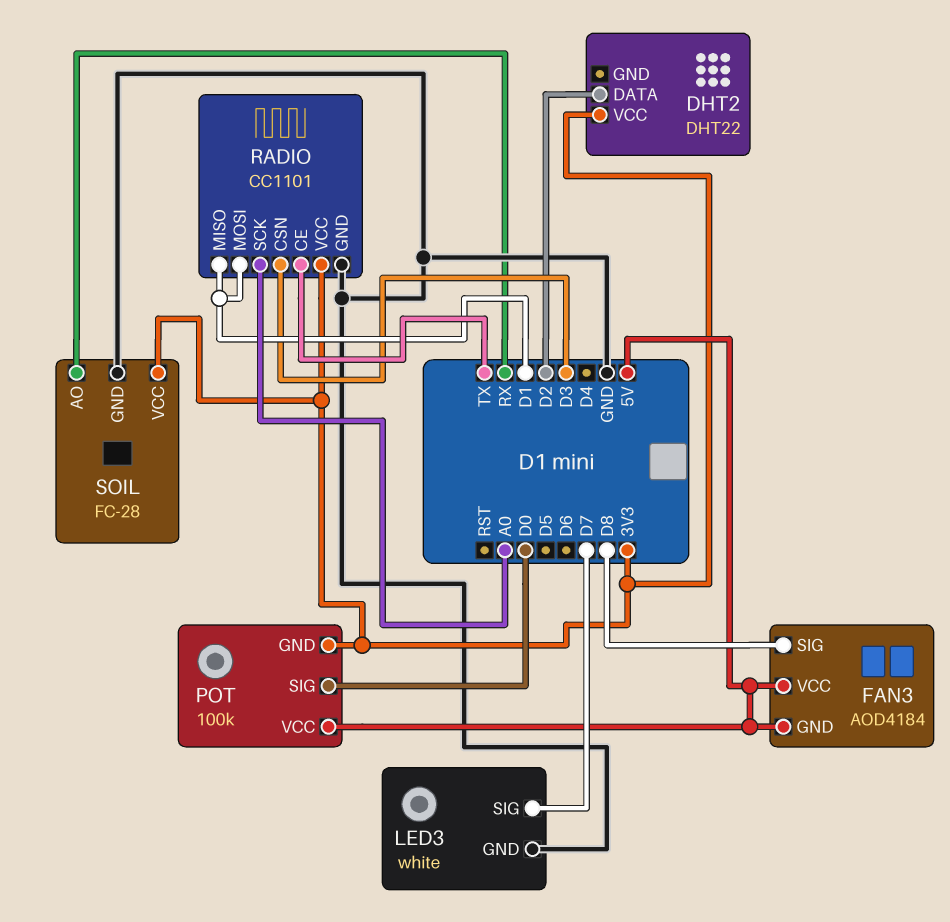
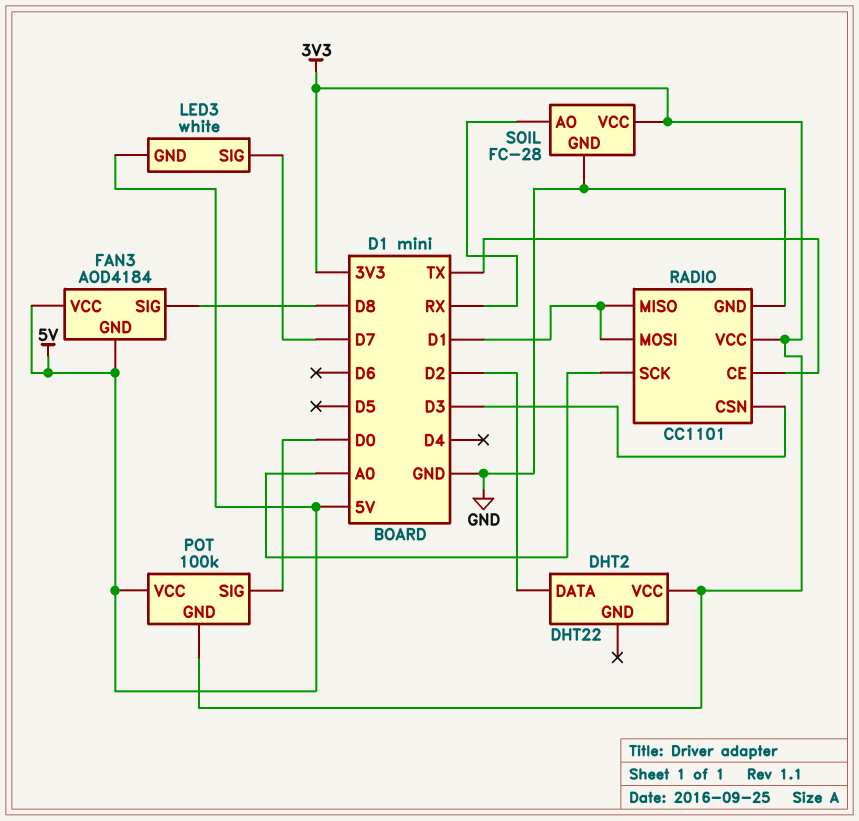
LED3 pin GND: GND -> 5V

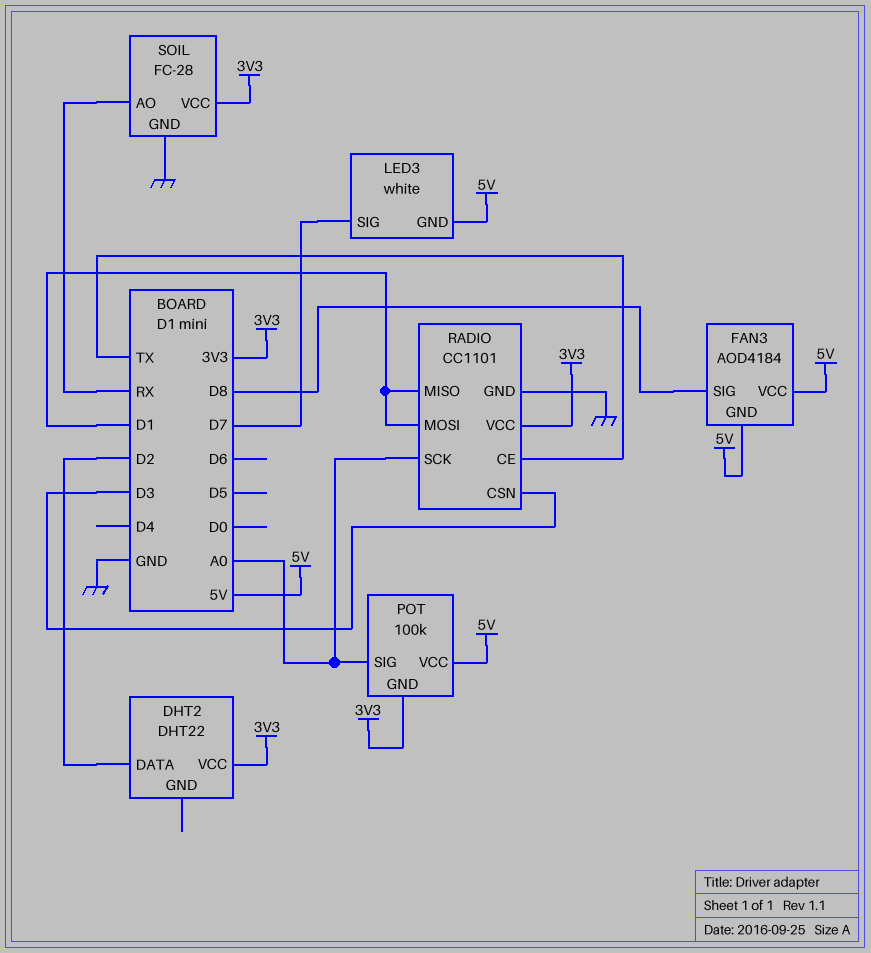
POT pin SIG: D0 -> A0

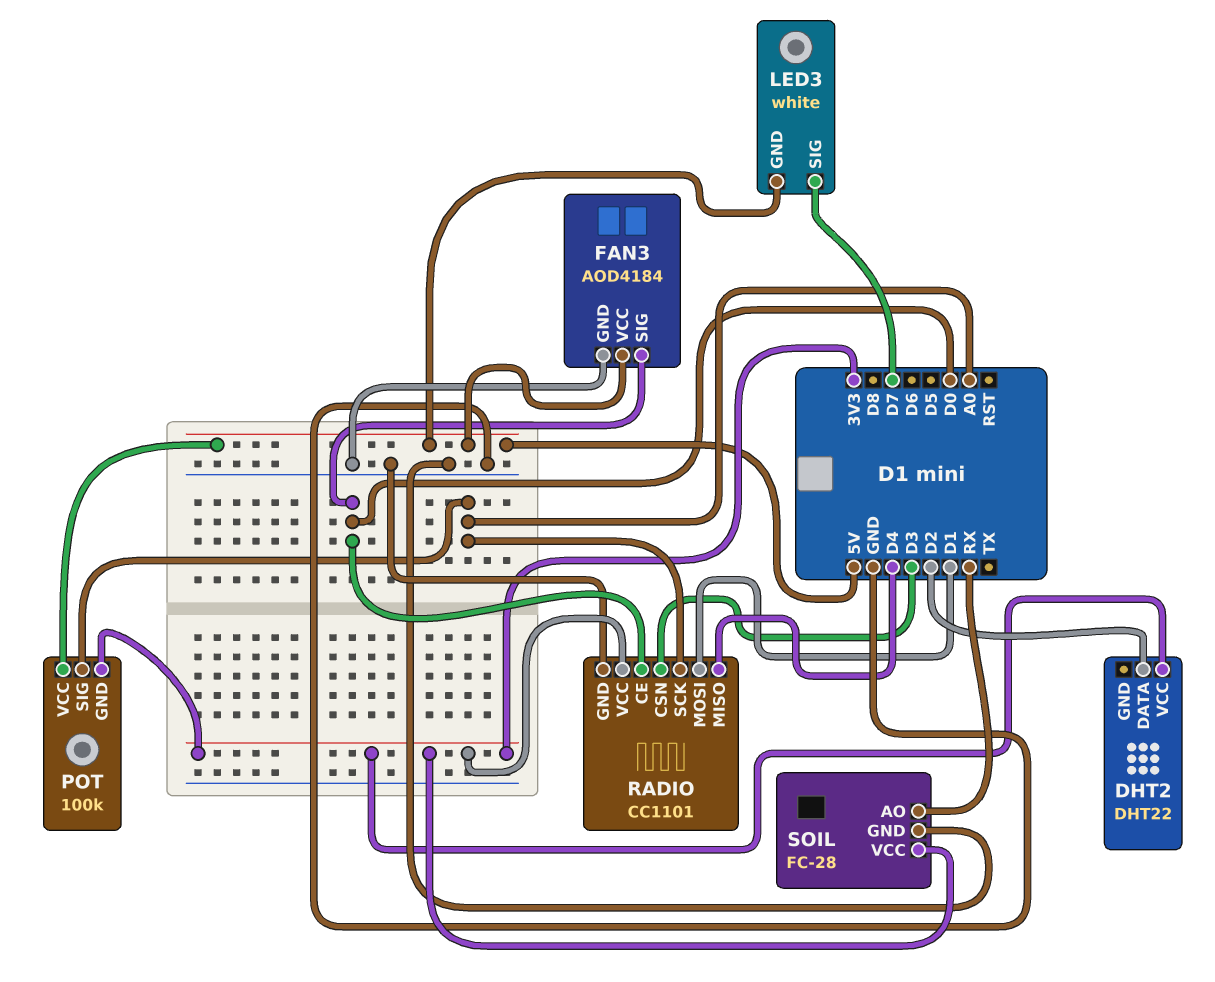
FAN3 pin GND: 5V -> GND
FAN3 pin SIG: D8 -> D0
RADIO pin CE: TX -> D0
RADIO pin MISO: D1 -> D4

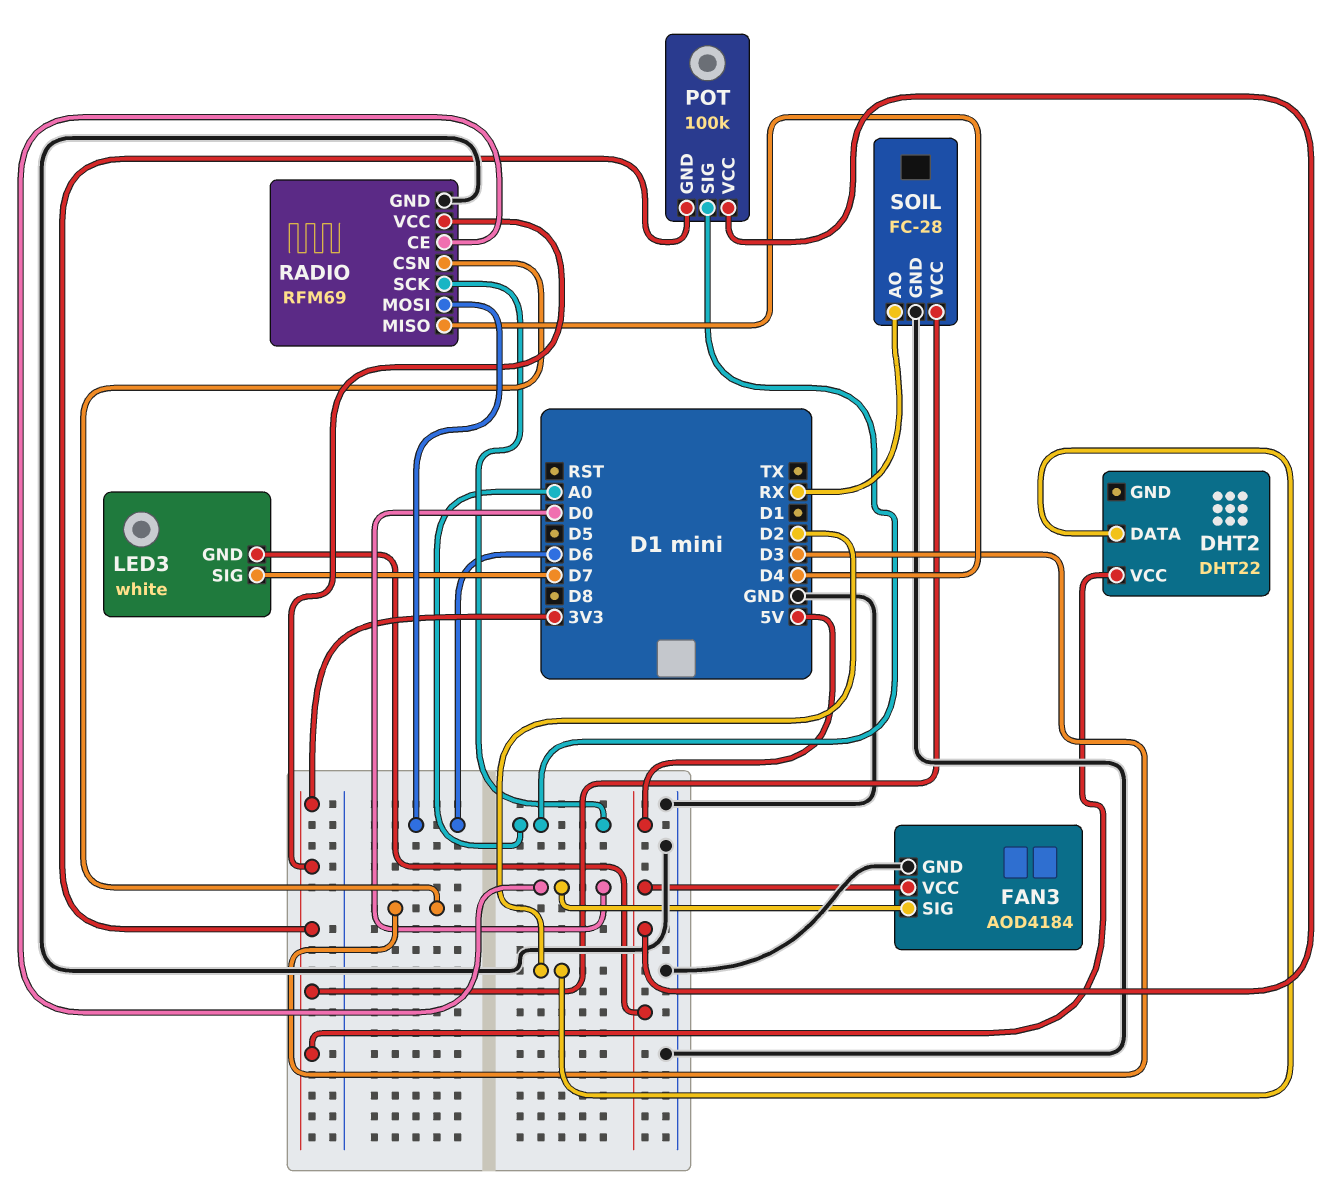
RADIO: CC1101 -> RFM69
RADIO pin MOSI: D1 -> D6

